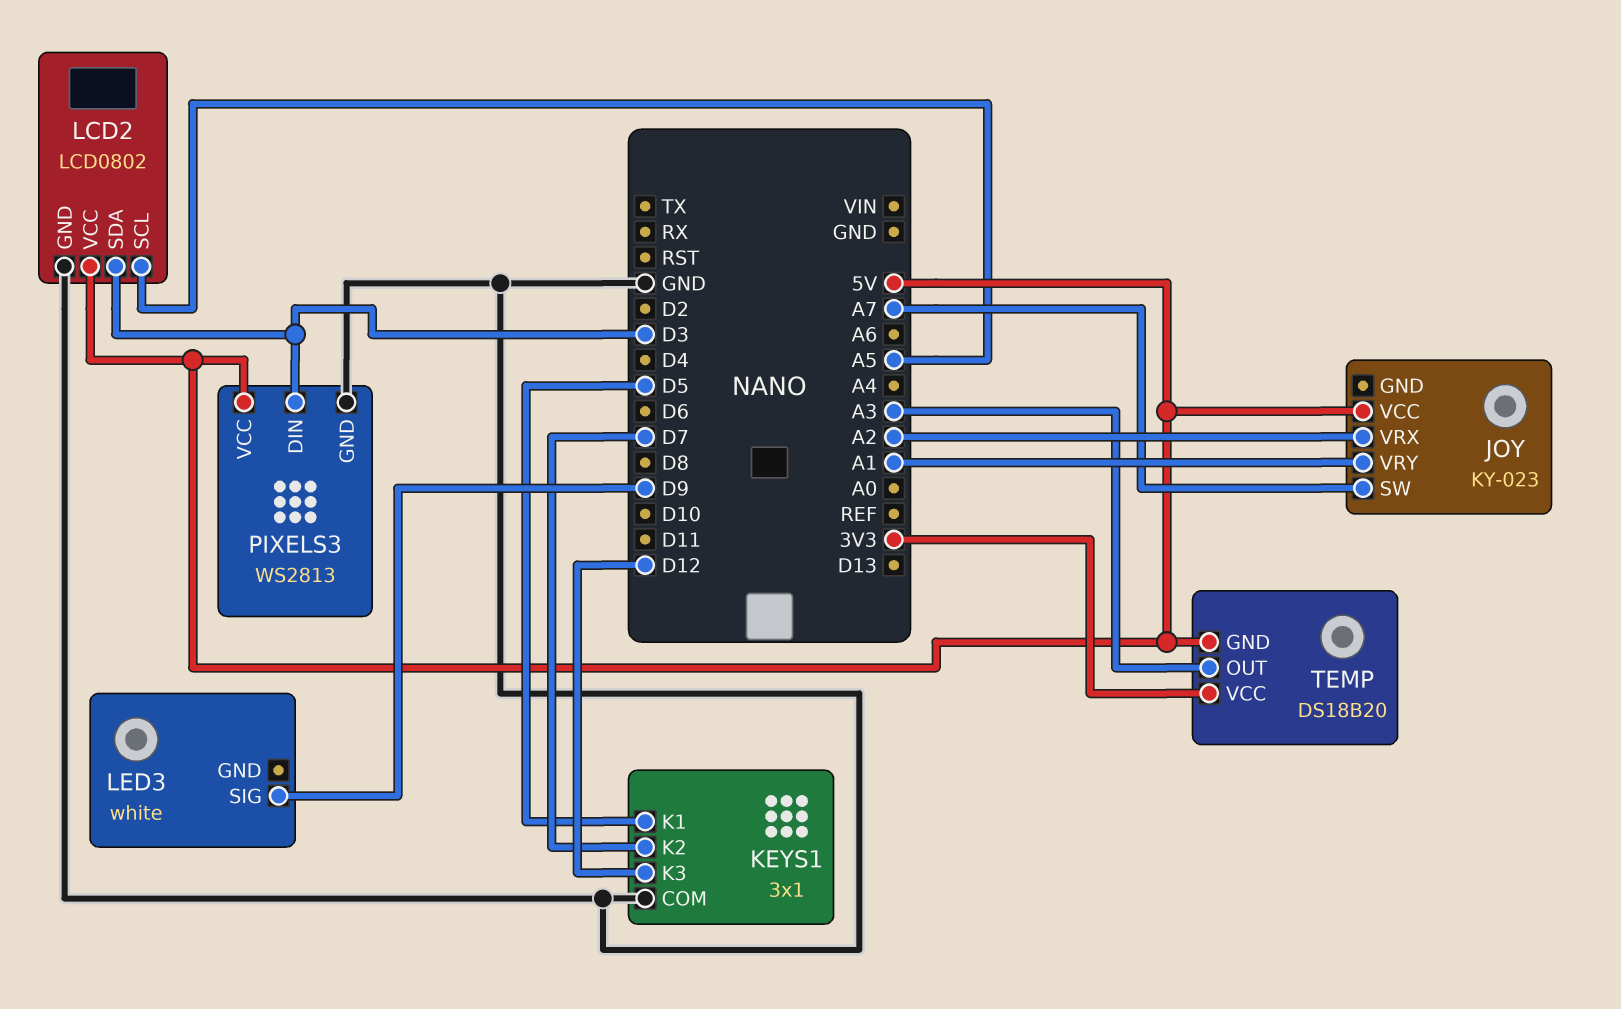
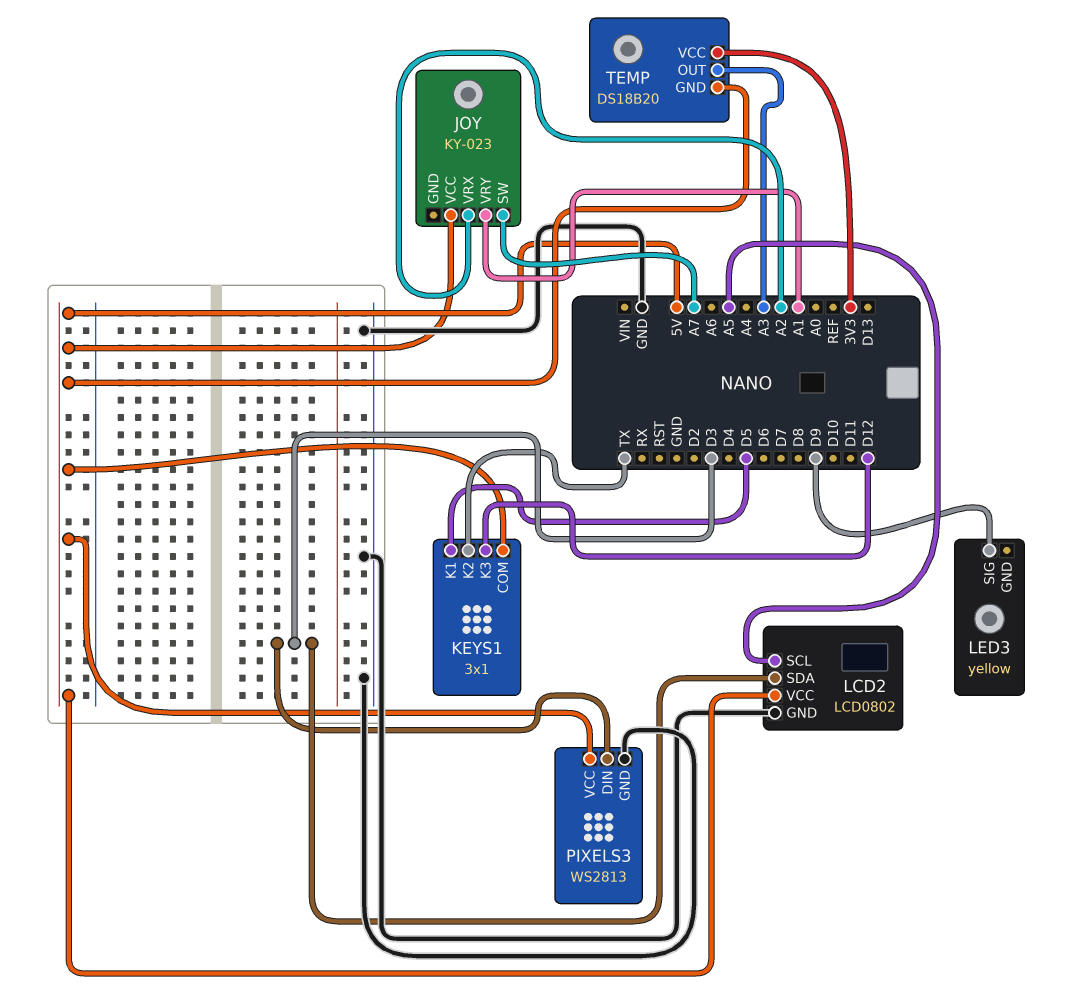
KEYS1 pin COM: GND -> 5V
KEYS1 pin K2: D7 -> TX
LED3: white -> yellow

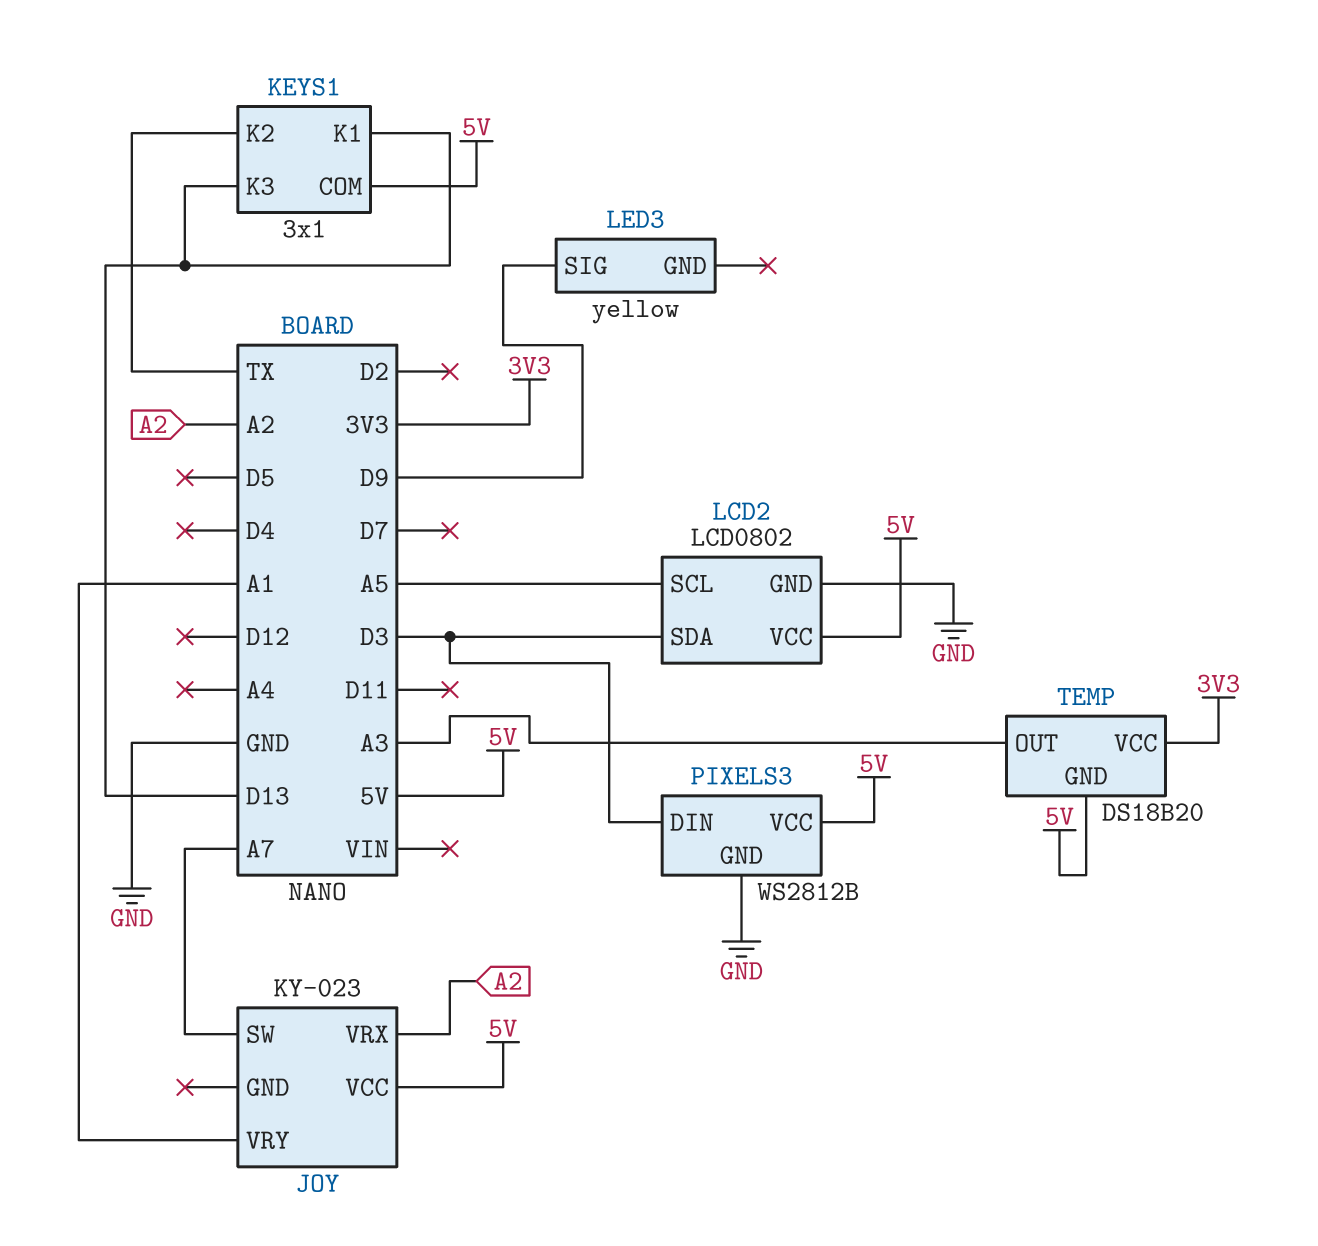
KEYS1 pin K1: D5 -> D13
KEYS1 pin K3: D12 -> D13
PIXELS3: WS2813 -> WS2812B

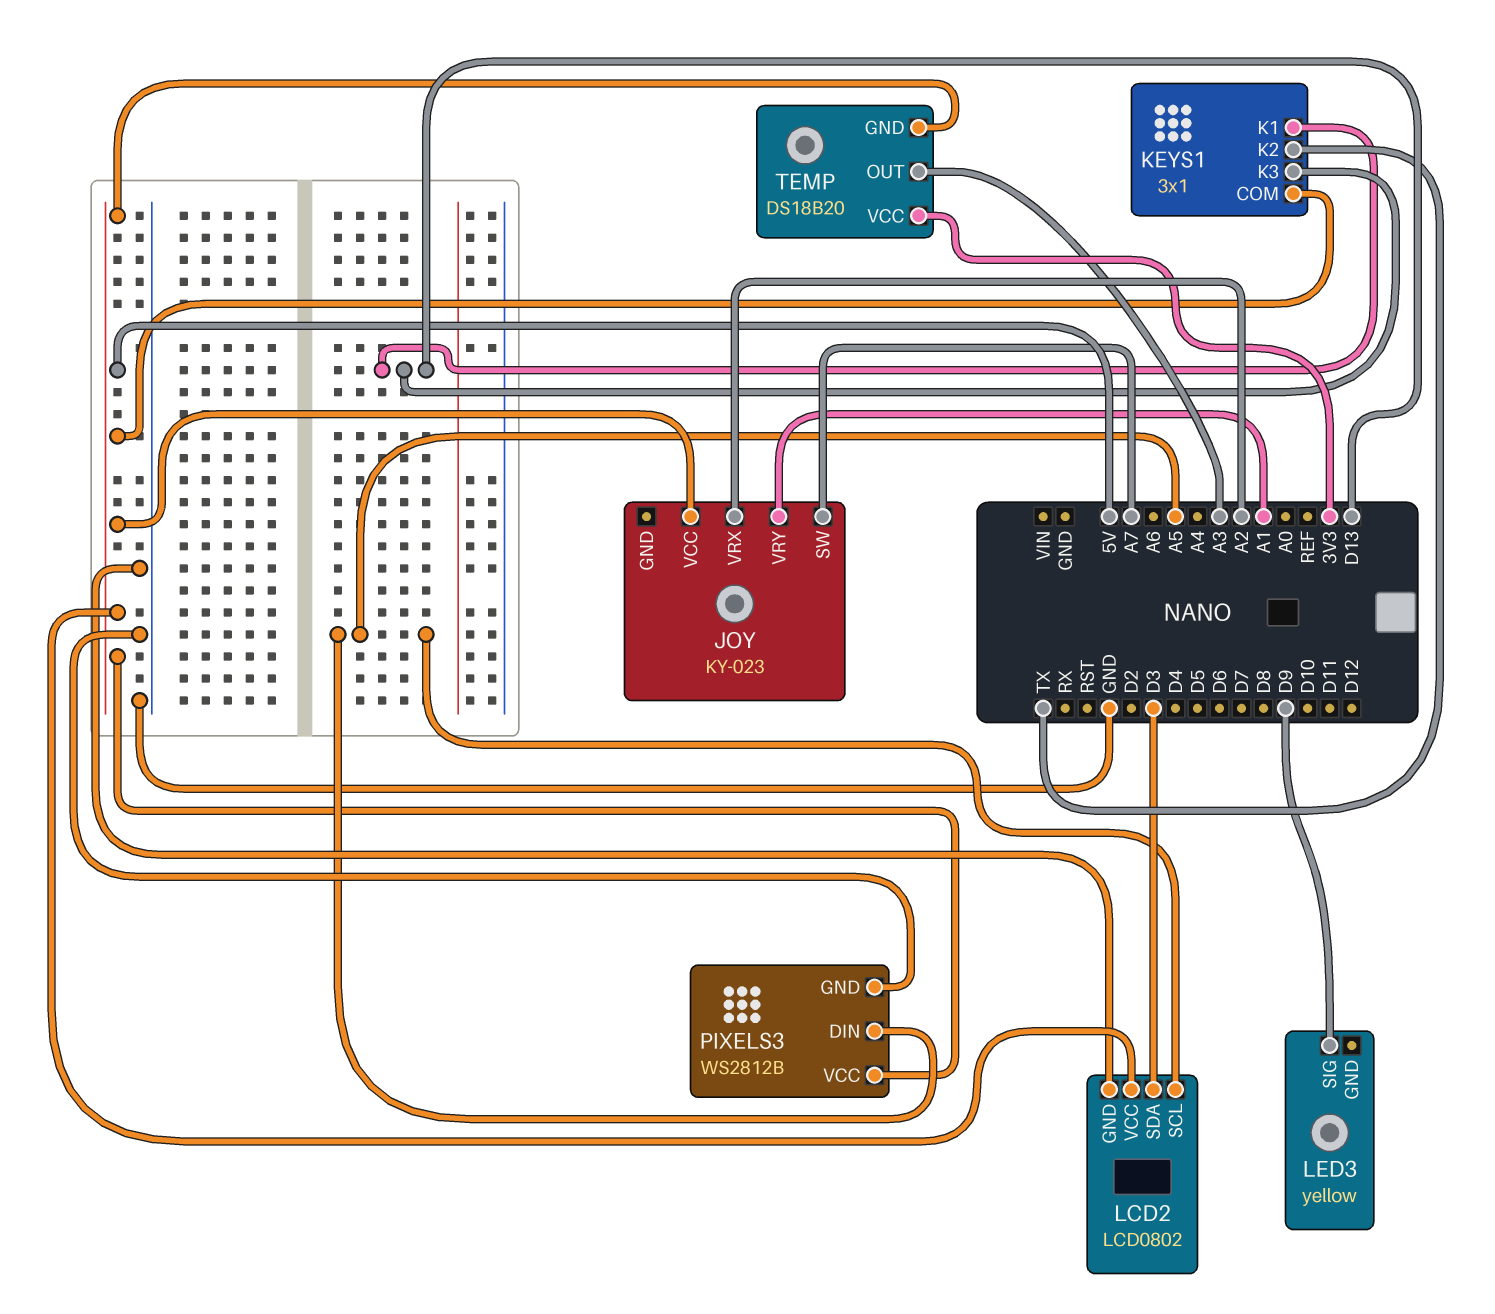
PIXELS3 pin DIN: D3 -> A5

